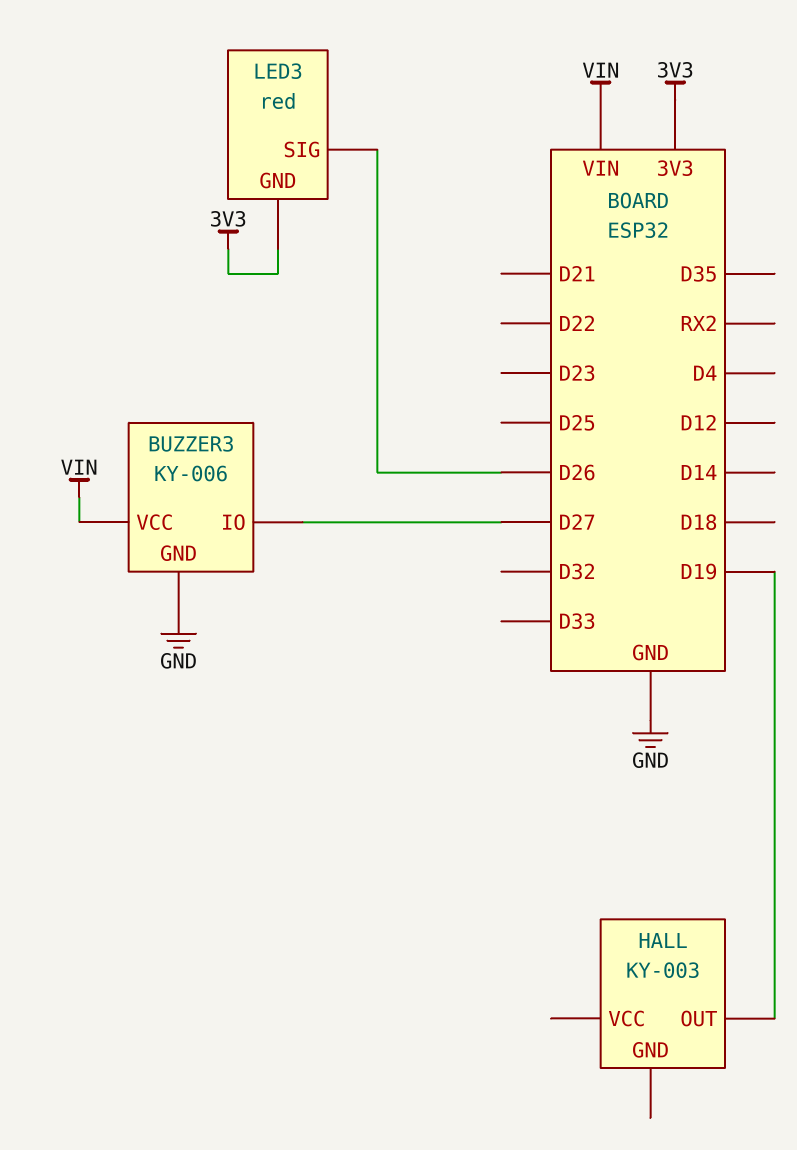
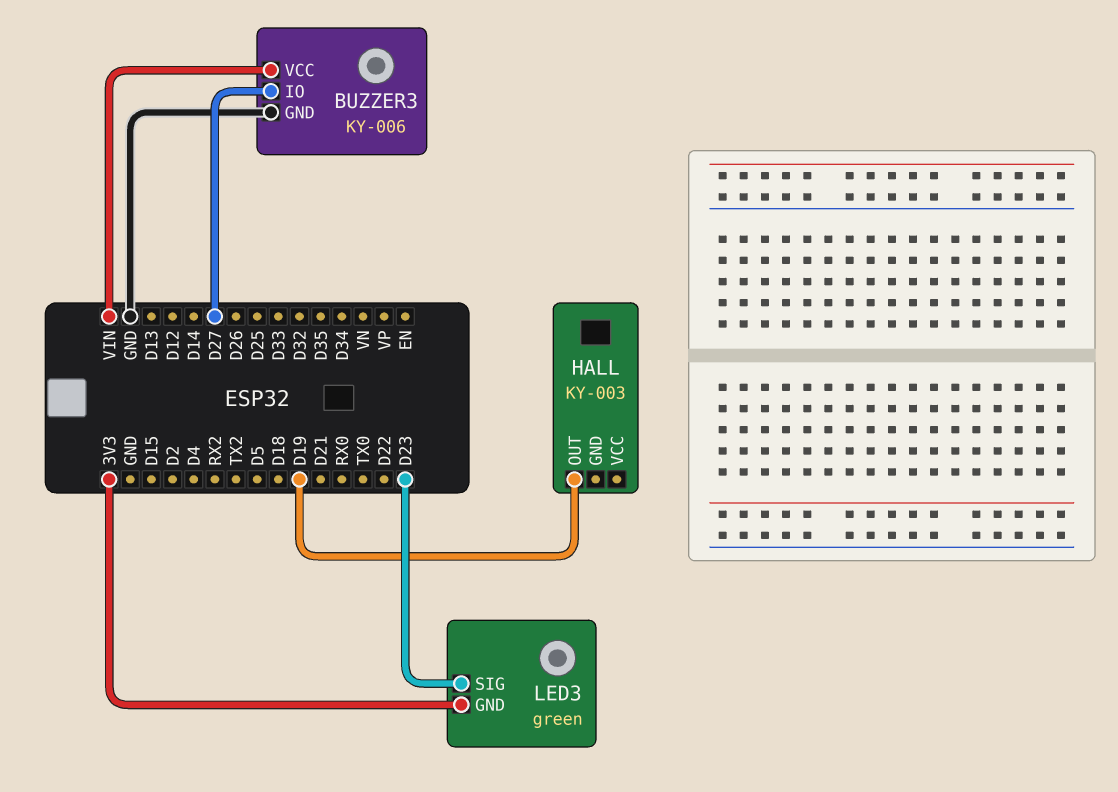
LED3: red -> green
LED3 pin SIG: D26 -> D23

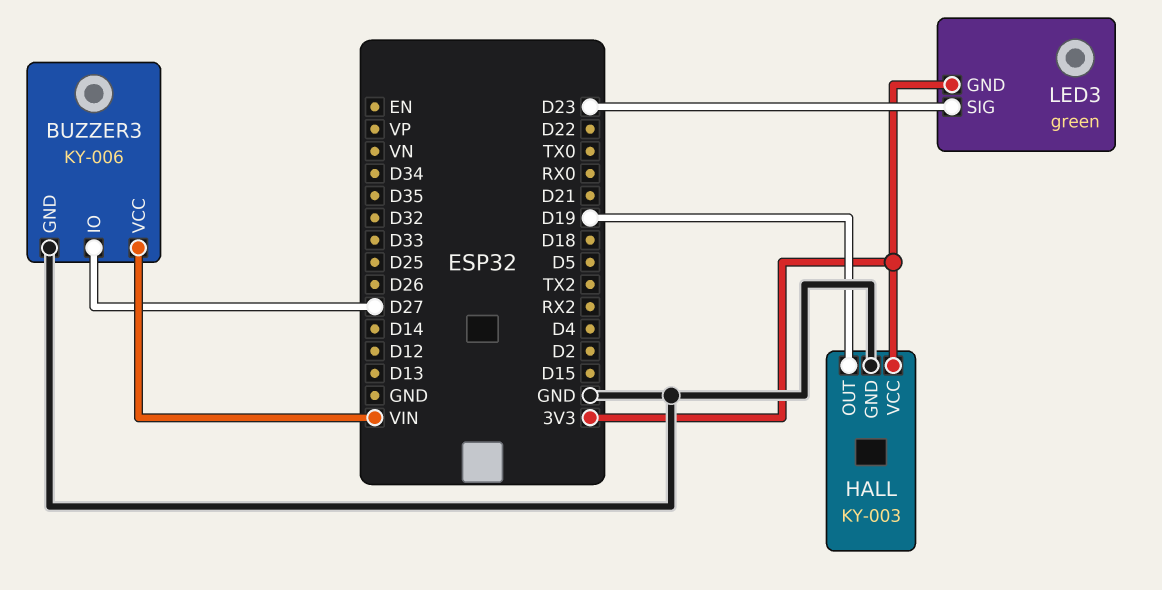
HALL pin GND: none -> GND
HALL pin VCC: none -> 3V3

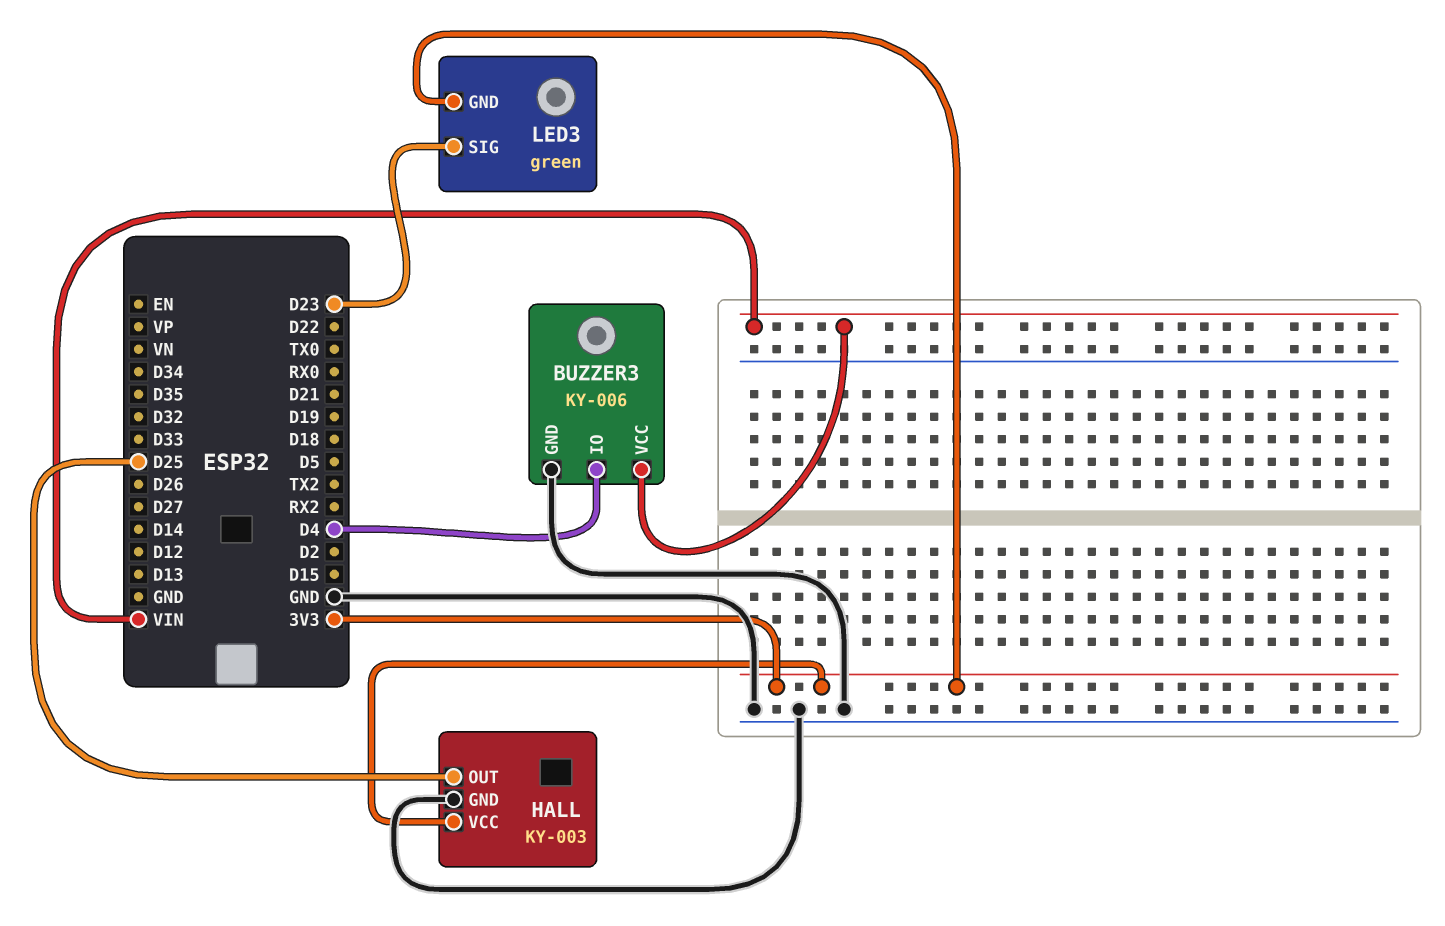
BUZZER3 pin IO: D27 -> D4
HALL pin OUT: D19 -> D25

